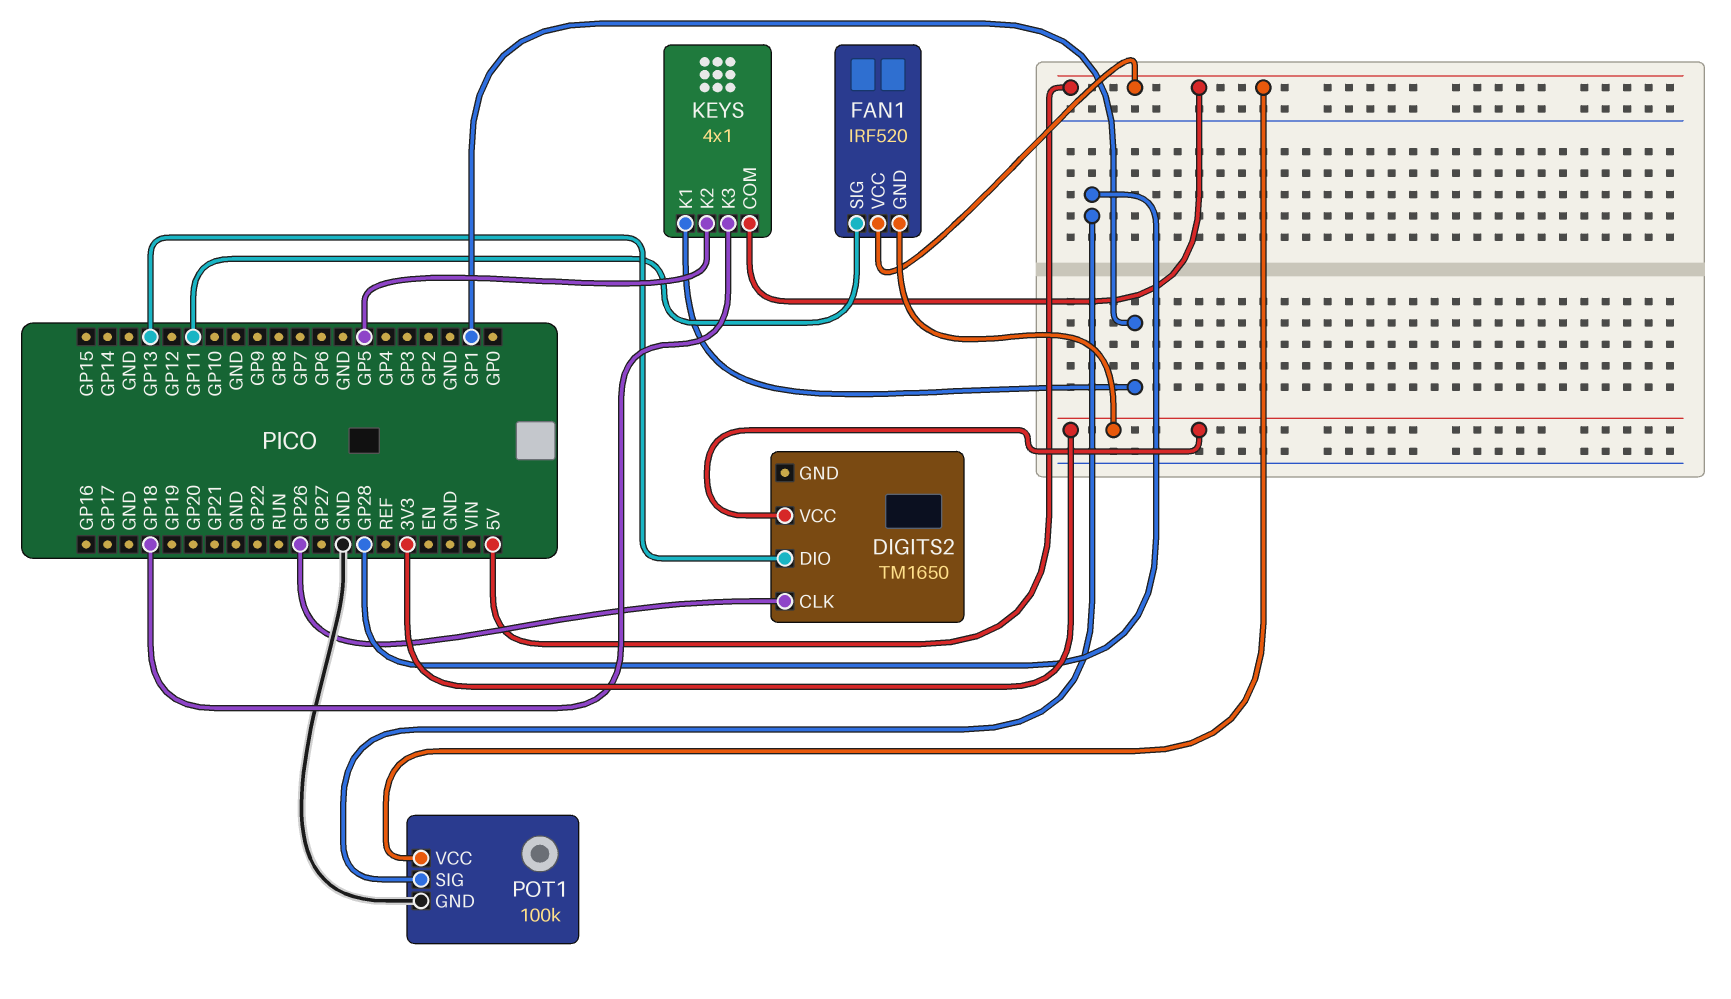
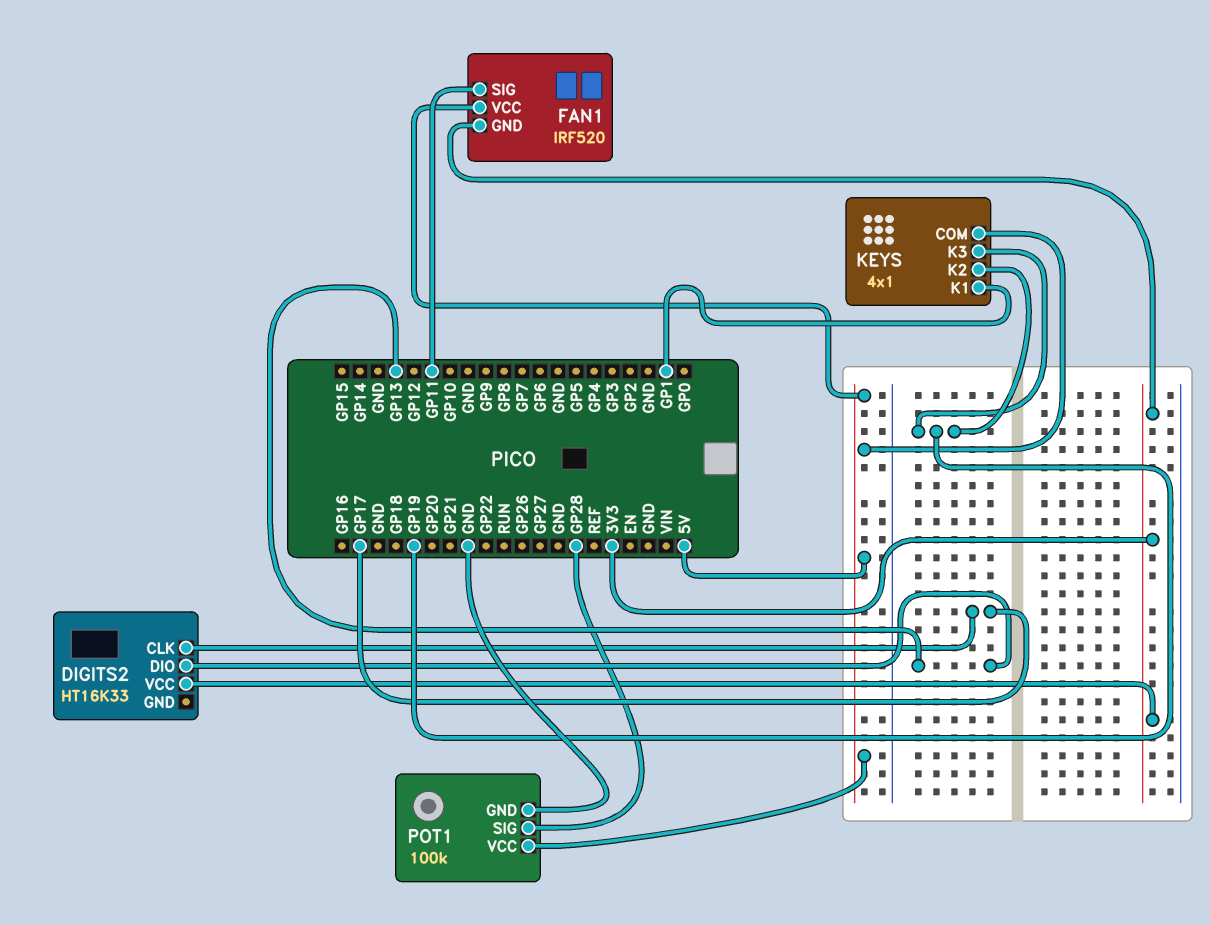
DIGITS2: TM1650 -> HT16K33
DIGITS2 pin CLK: GP26 -> GP17
KEYS pin K2: GP5 -> GP19
KEYS pin K3: GP18 -> GP19

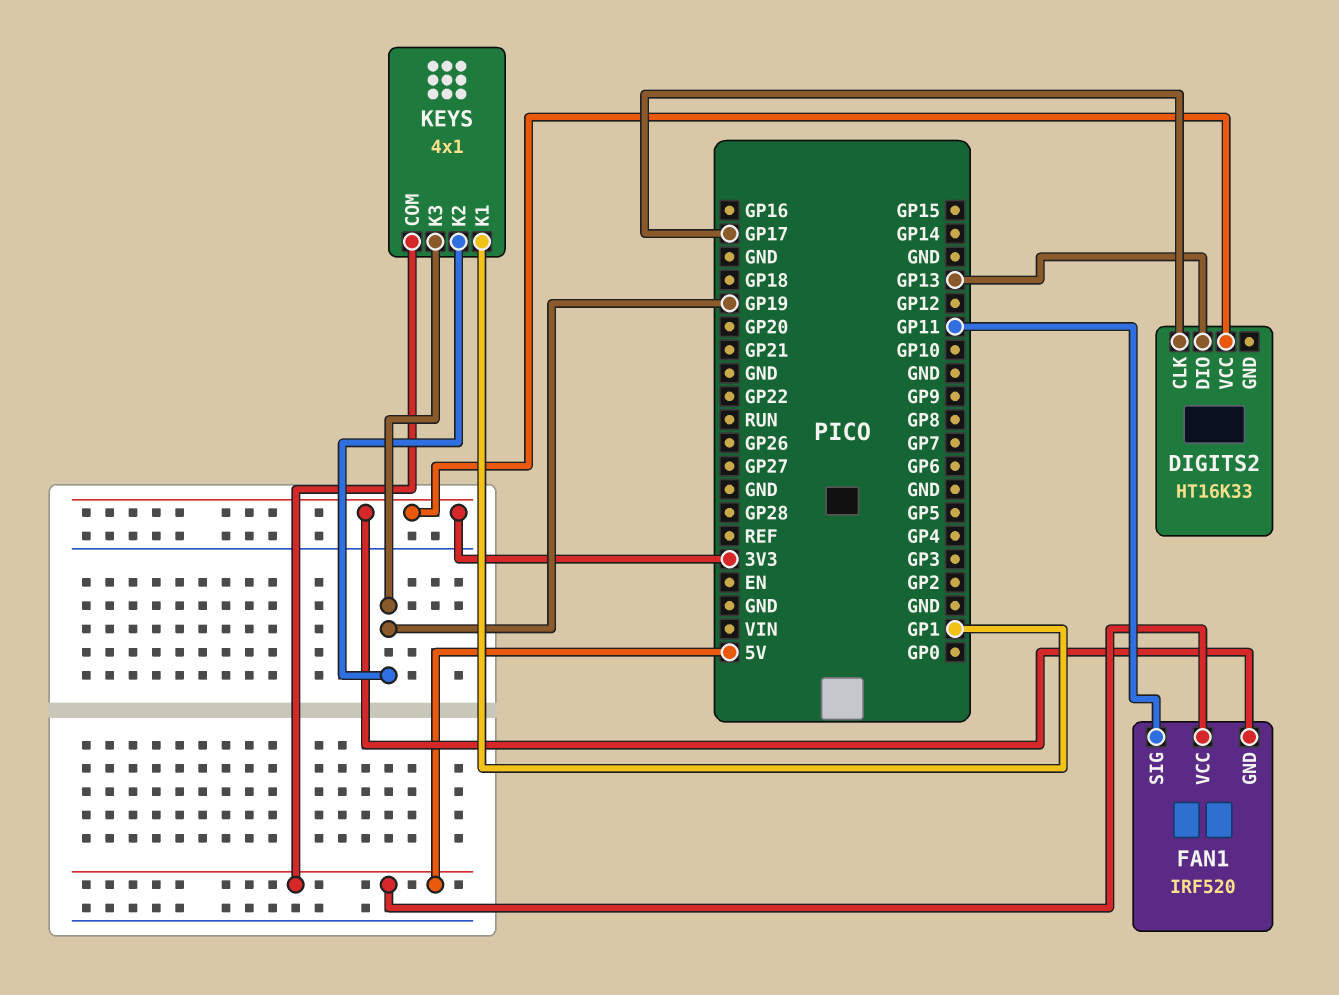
POT1: 100k -> none
POT1 pin GND: GND -> none
POT1 pin SIG: GP28 -> none
POT1 pin VCC: 5V -> none

